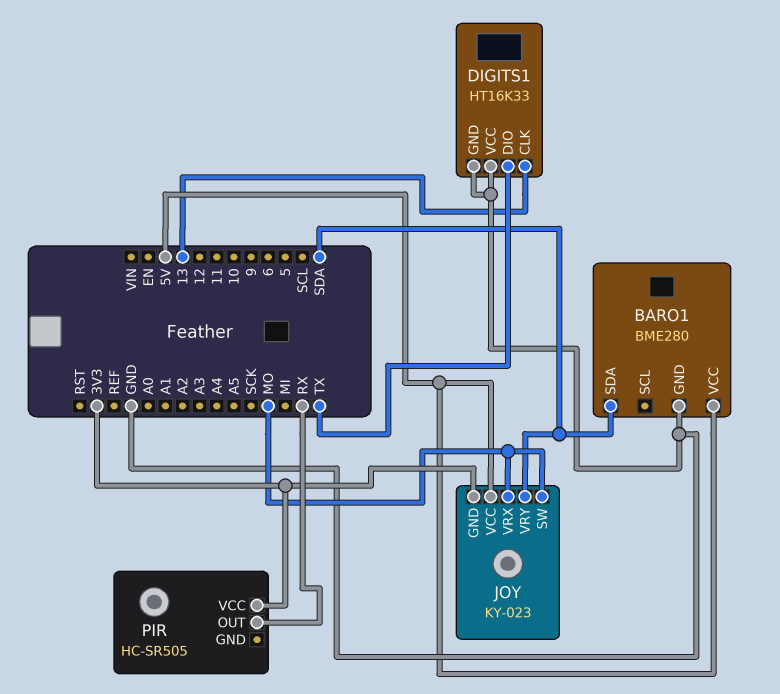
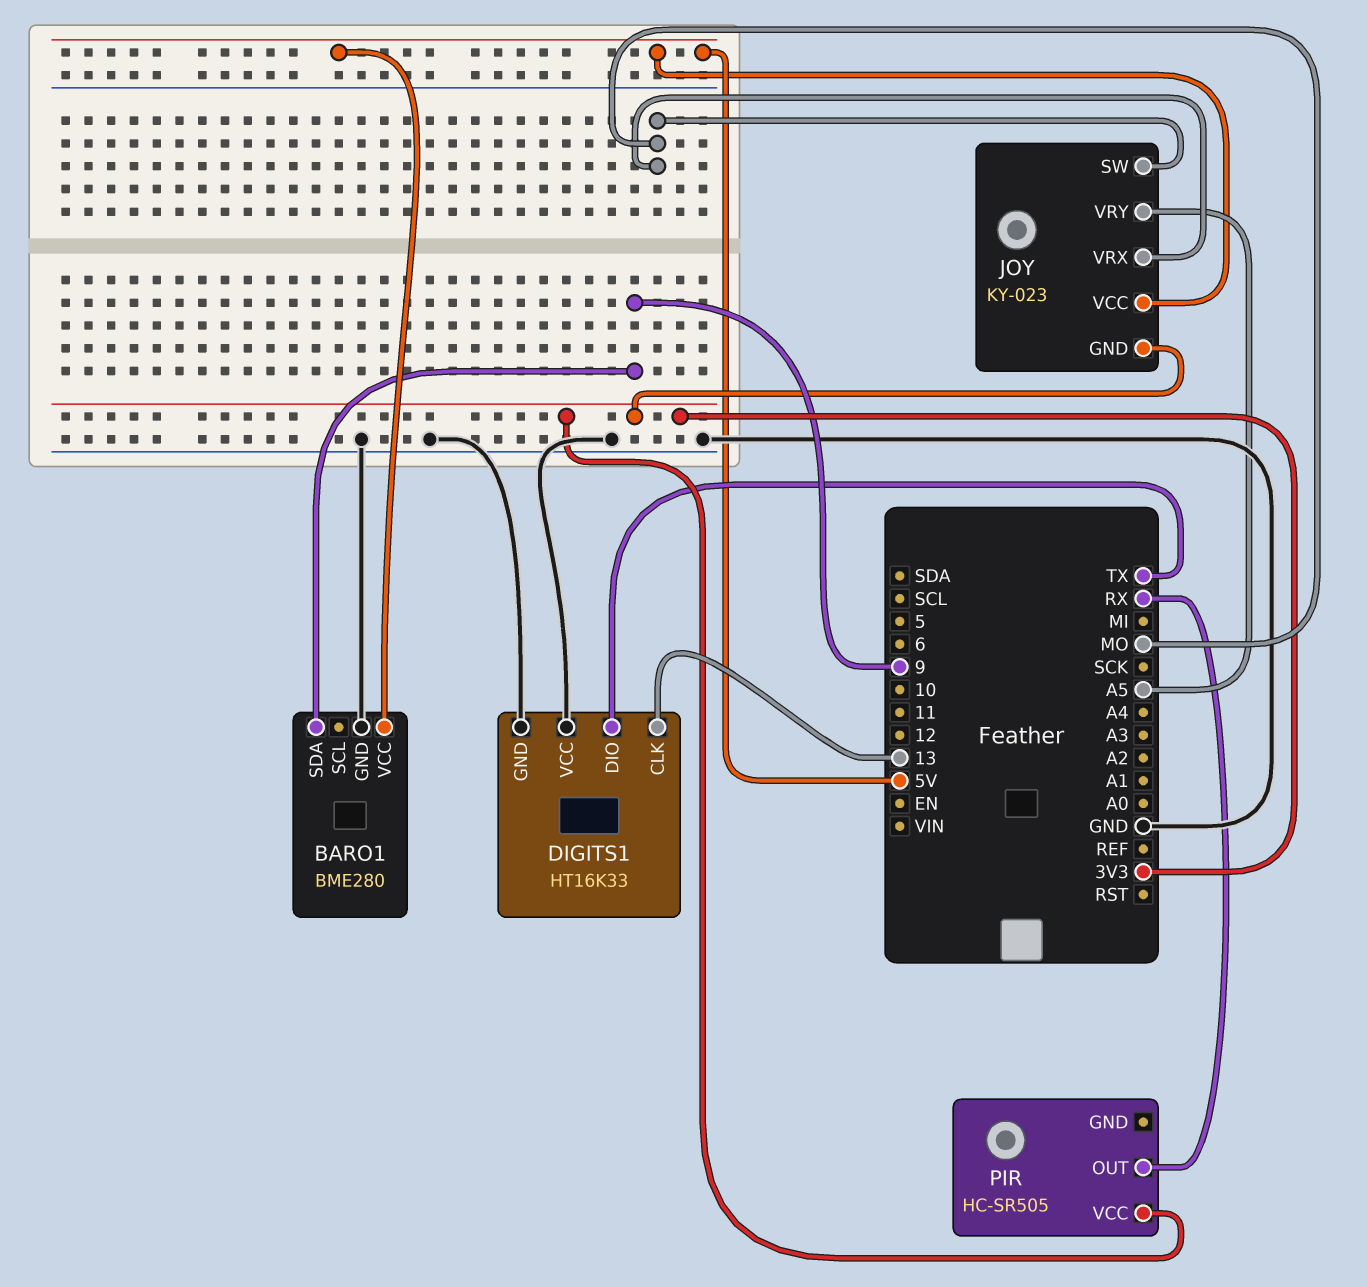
BARO1 pin SDA: SDA -> 9
JOY pin VRY: SDA -> A5

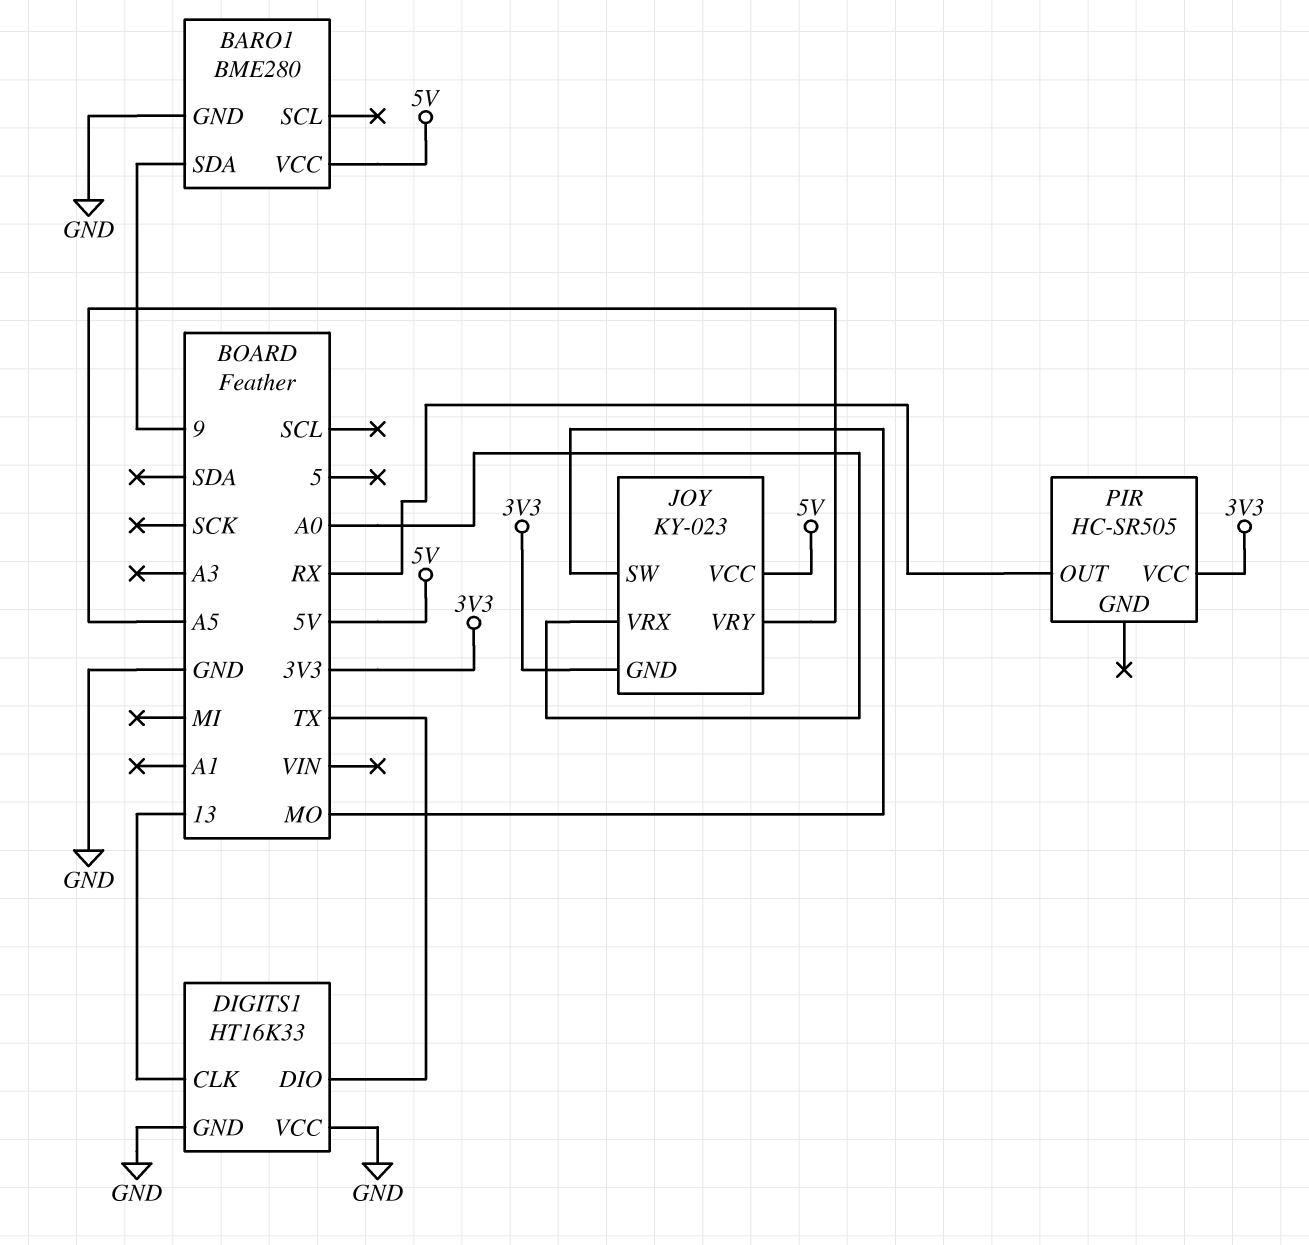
JOY pin VRX: MO -> A0

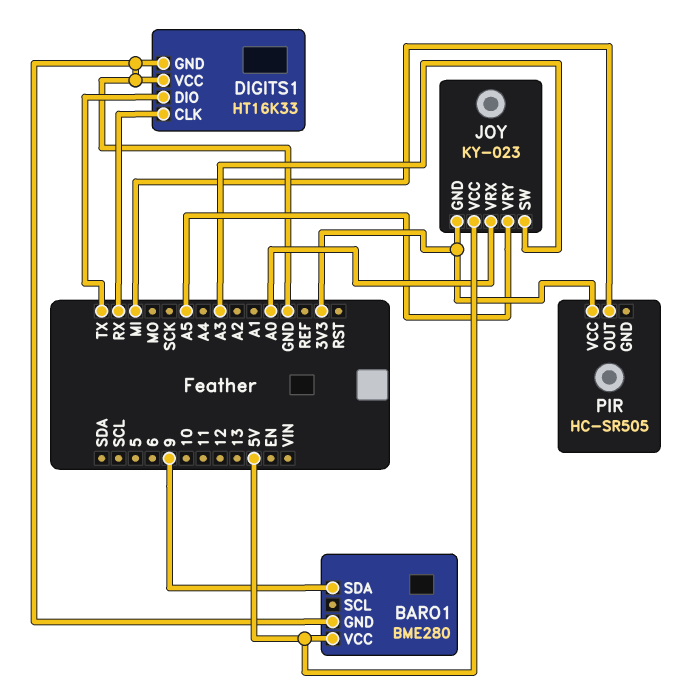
DIGITS1 pin CLK: 13 -> RX
JOY pin SW: MO -> A3
PIR pin OUT: RX -> MI

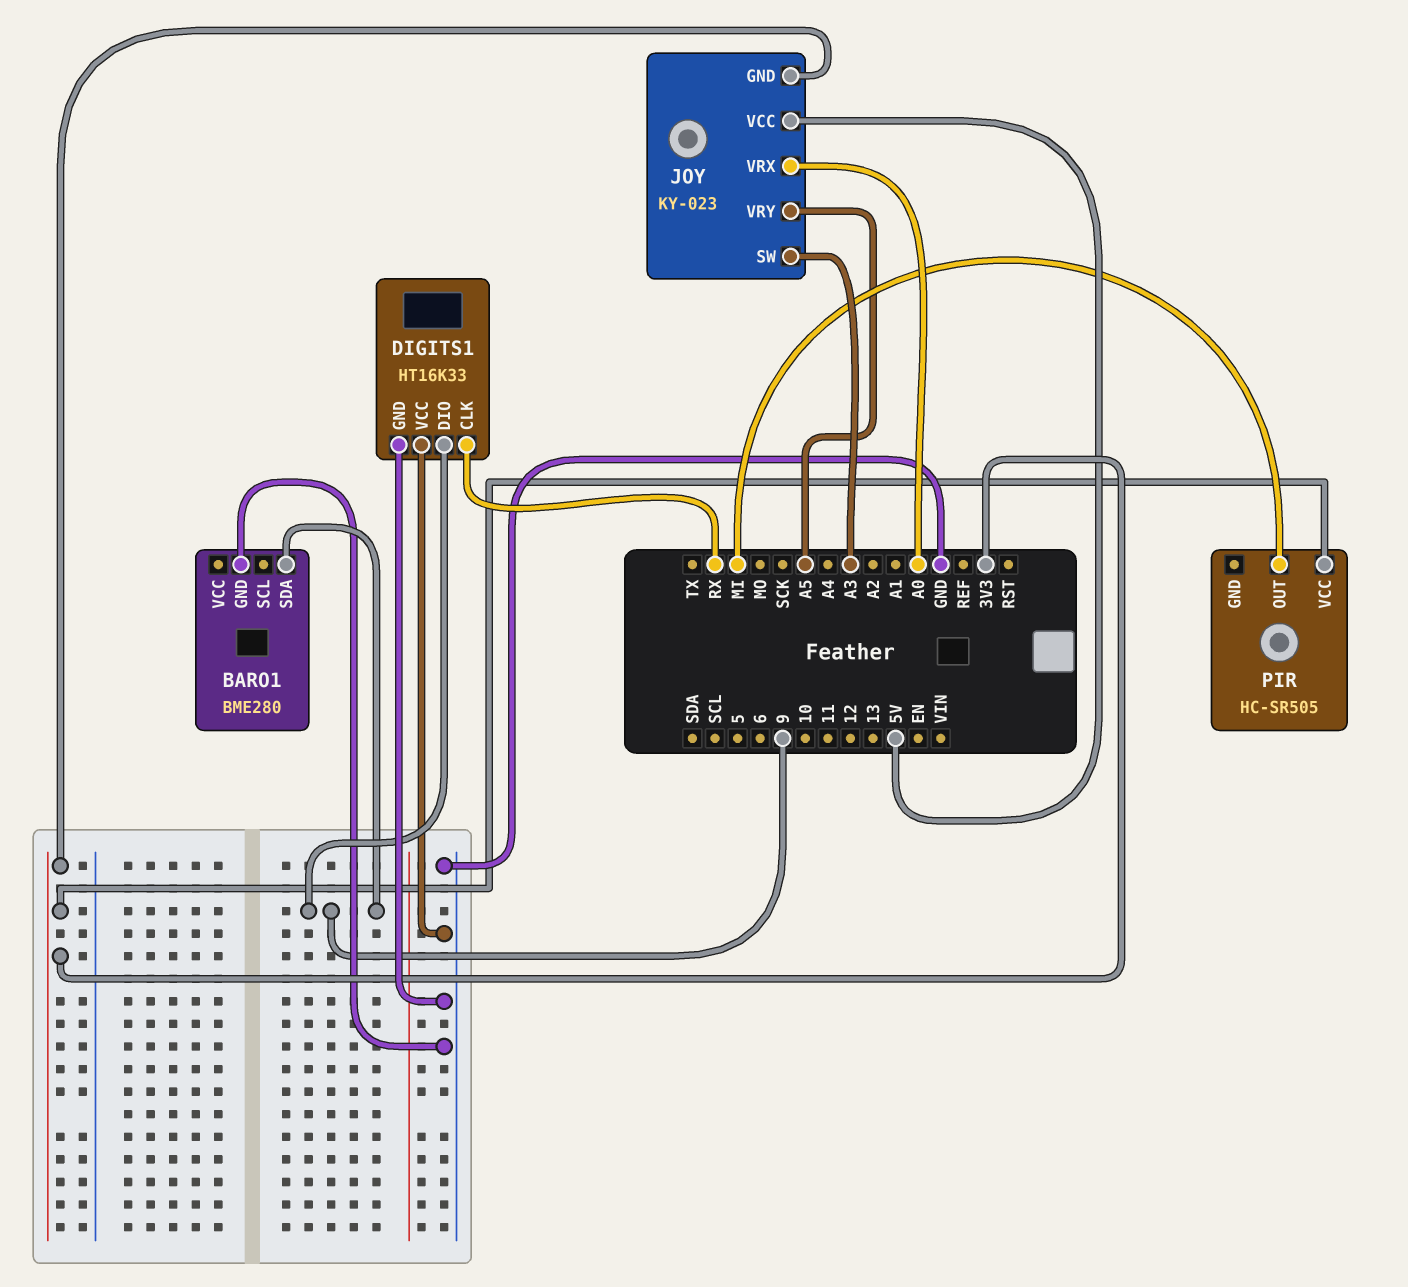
BARO1 pin VCC: 5V -> none
DIGITS1 pin DIO: TX -> 9

